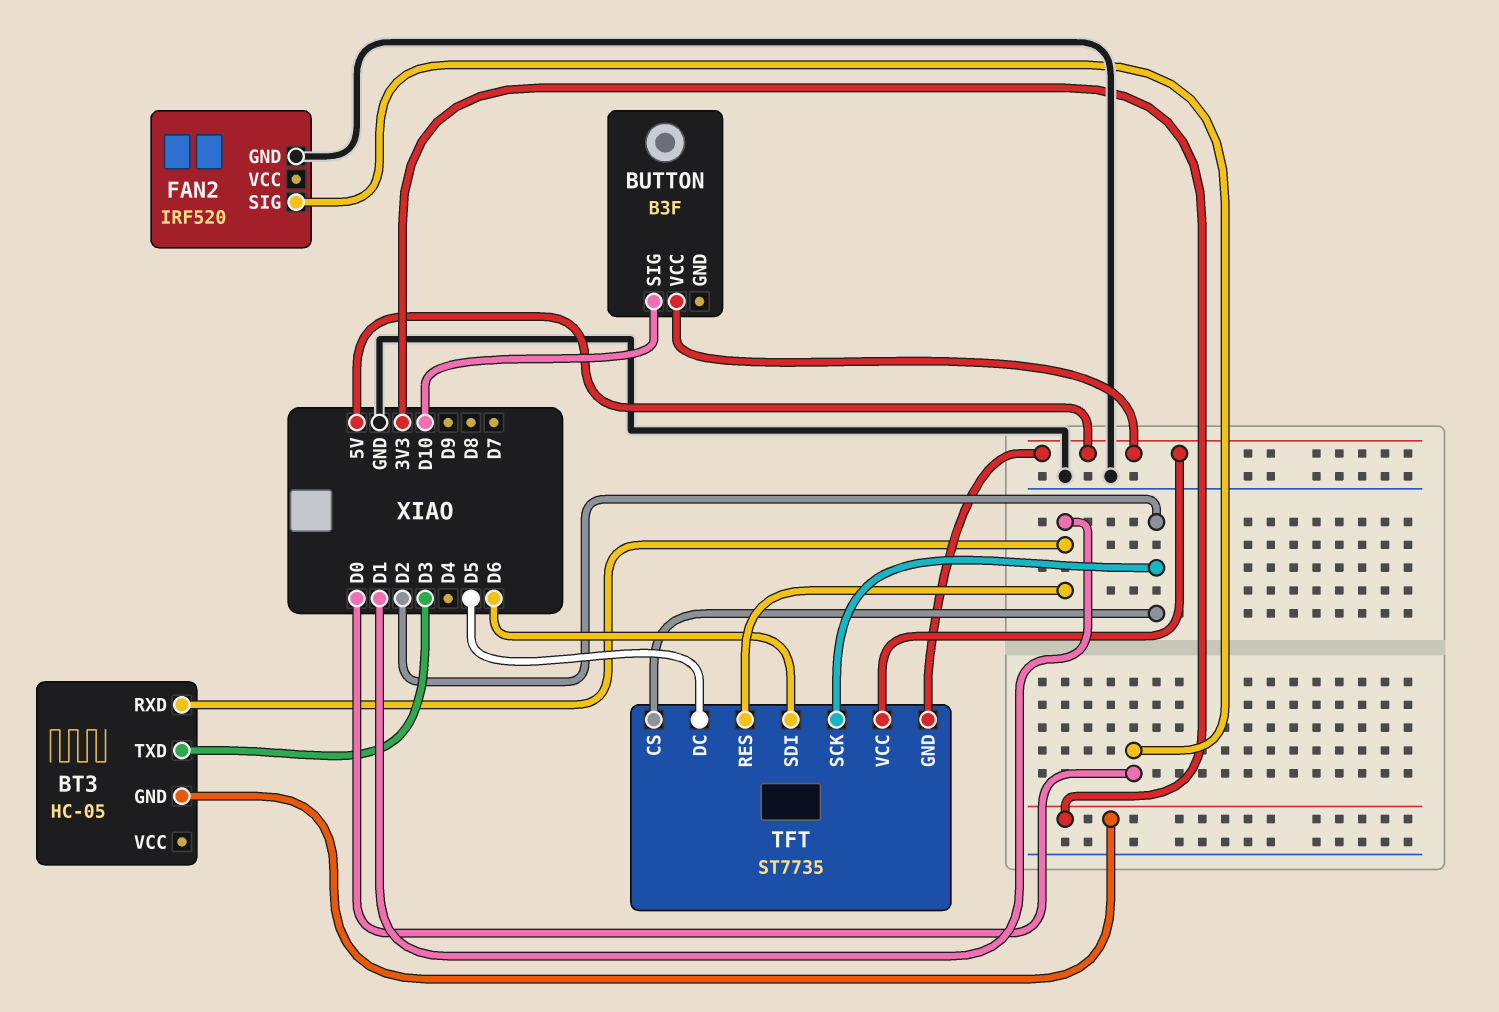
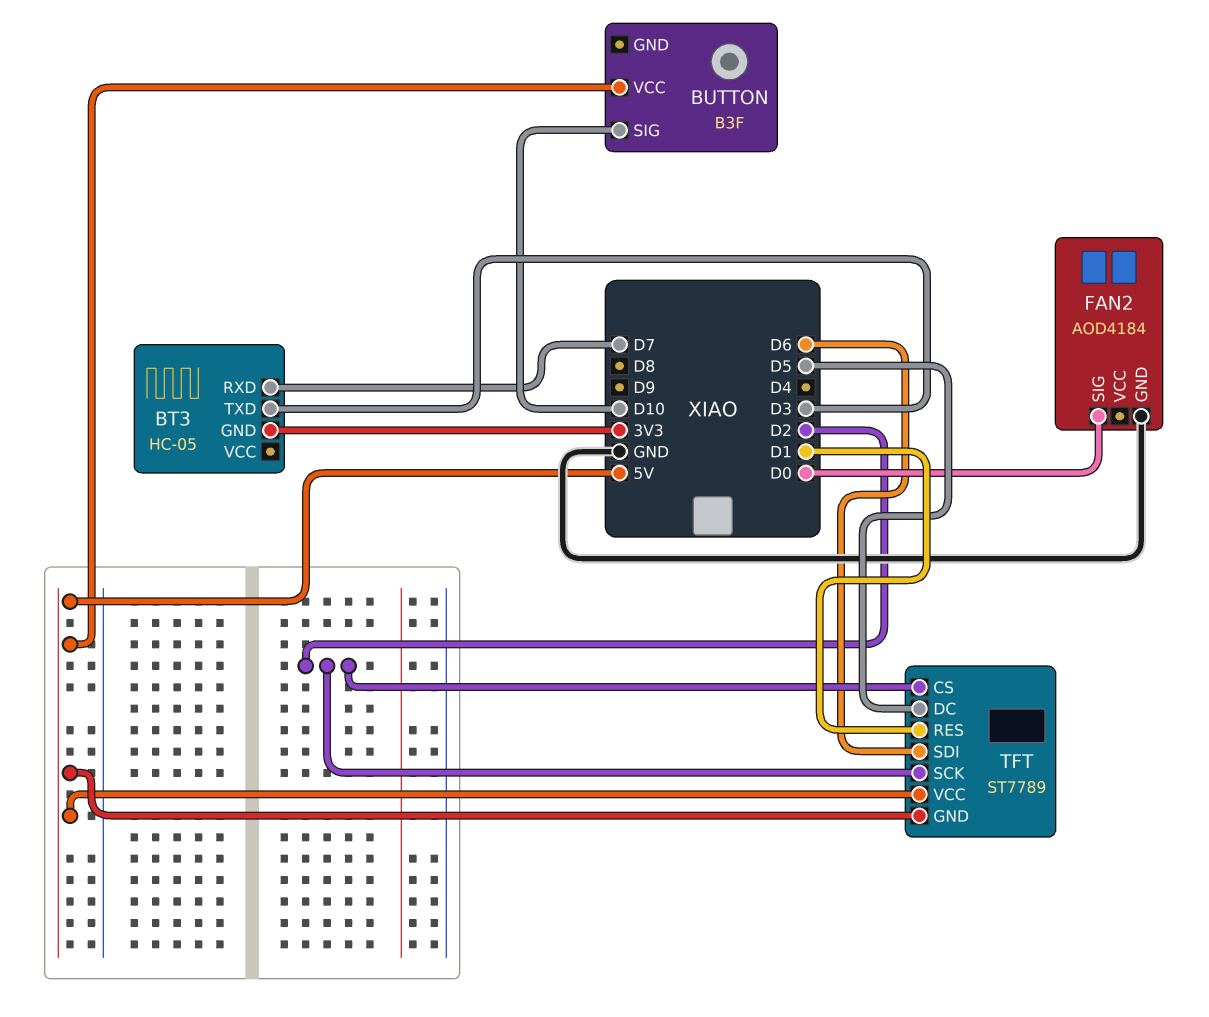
BT3 pin RXD: D1 -> D7
FAN2: IRF520 -> AOD4184
TFT: ST7735 -> ST7789

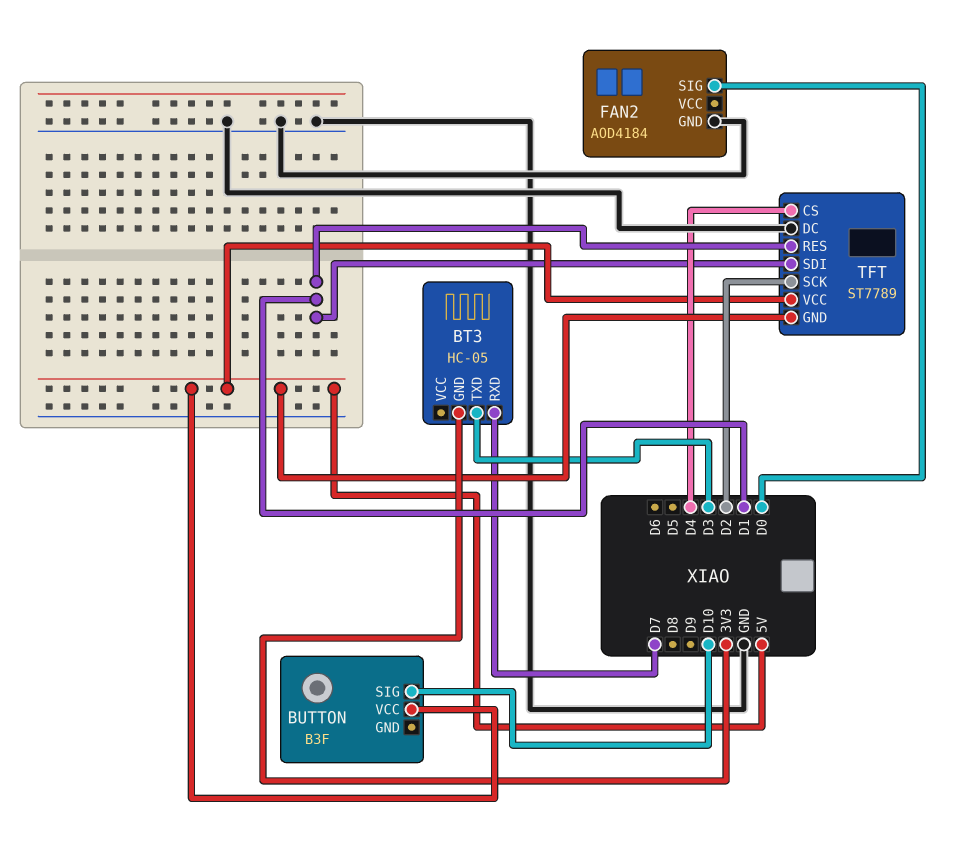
TFT pin CS: D2 -> D4
TFT pin DC: D5 -> GND
TFT pin SDI: D6 -> D1

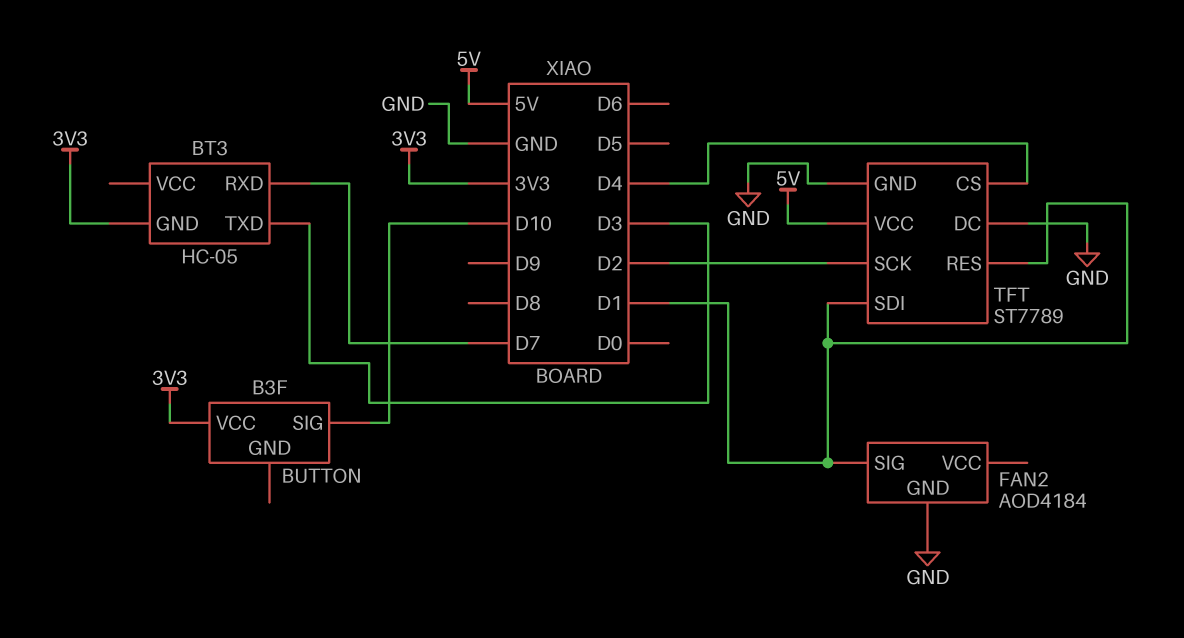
BUTTON pin VCC: 5V -> 3V3
FAN2 pin SIG: D0 -> D1
TFT pin GND: 5V -> GND

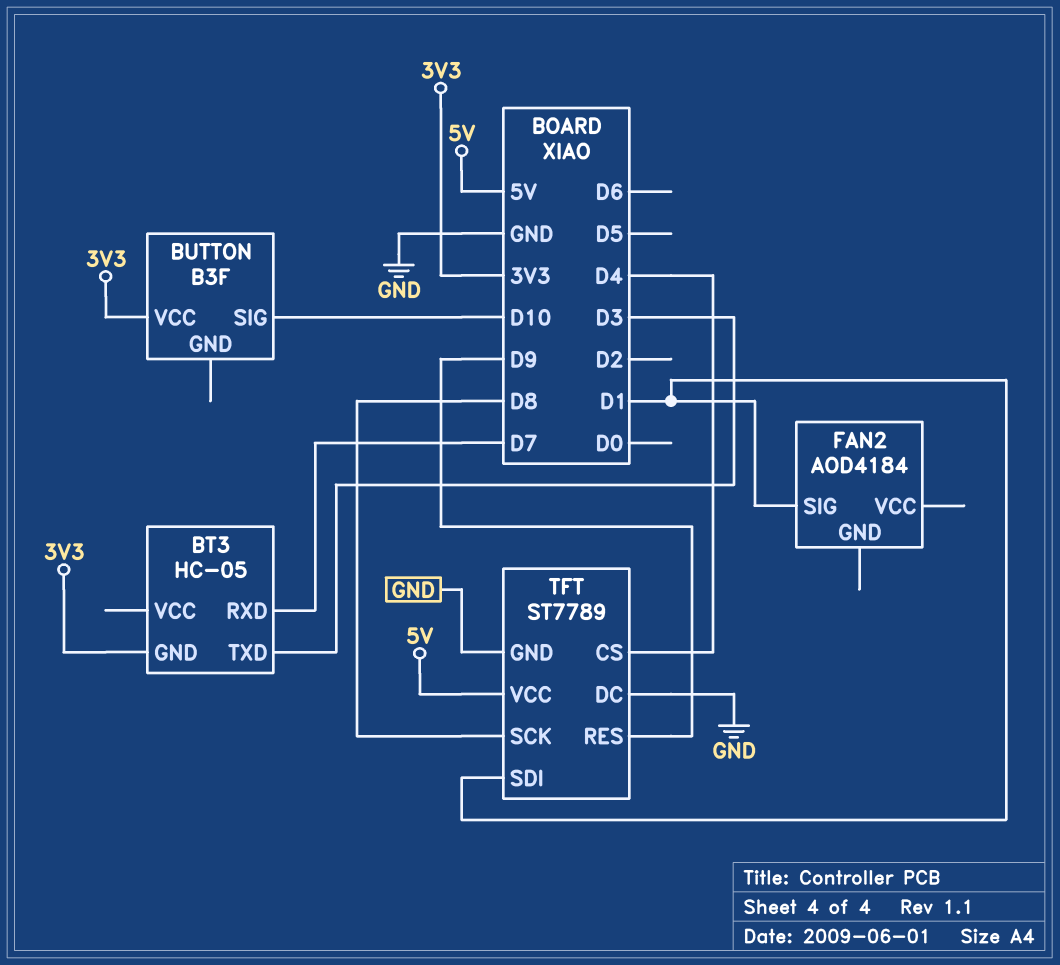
FAN2 pin GND: GND -> none
TFT pin RES: D1 -> D9
TFT pin SCK: D2 -> D8

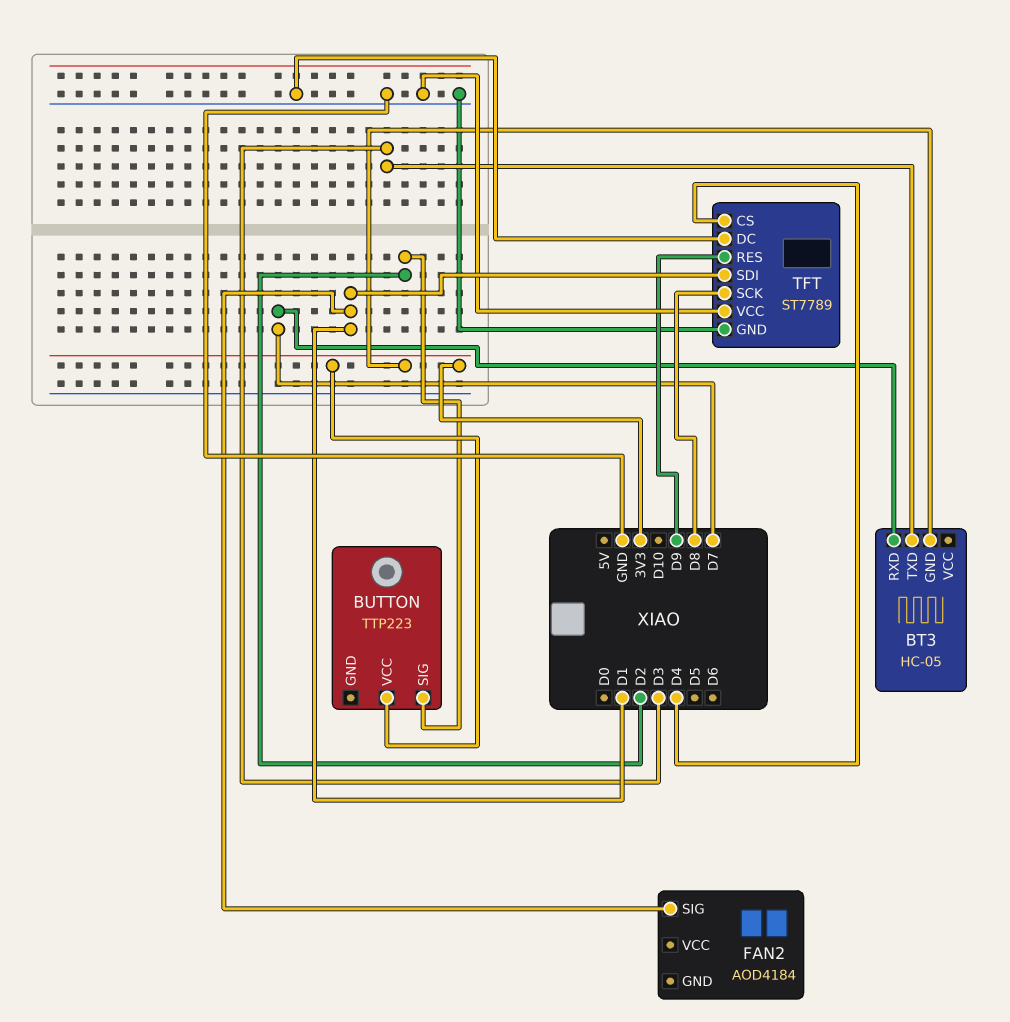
BUTTON: B3F -> TTP223
BUTTON pin SIG: D10 -> D2
TFT pin VCC: 5V -> GND

